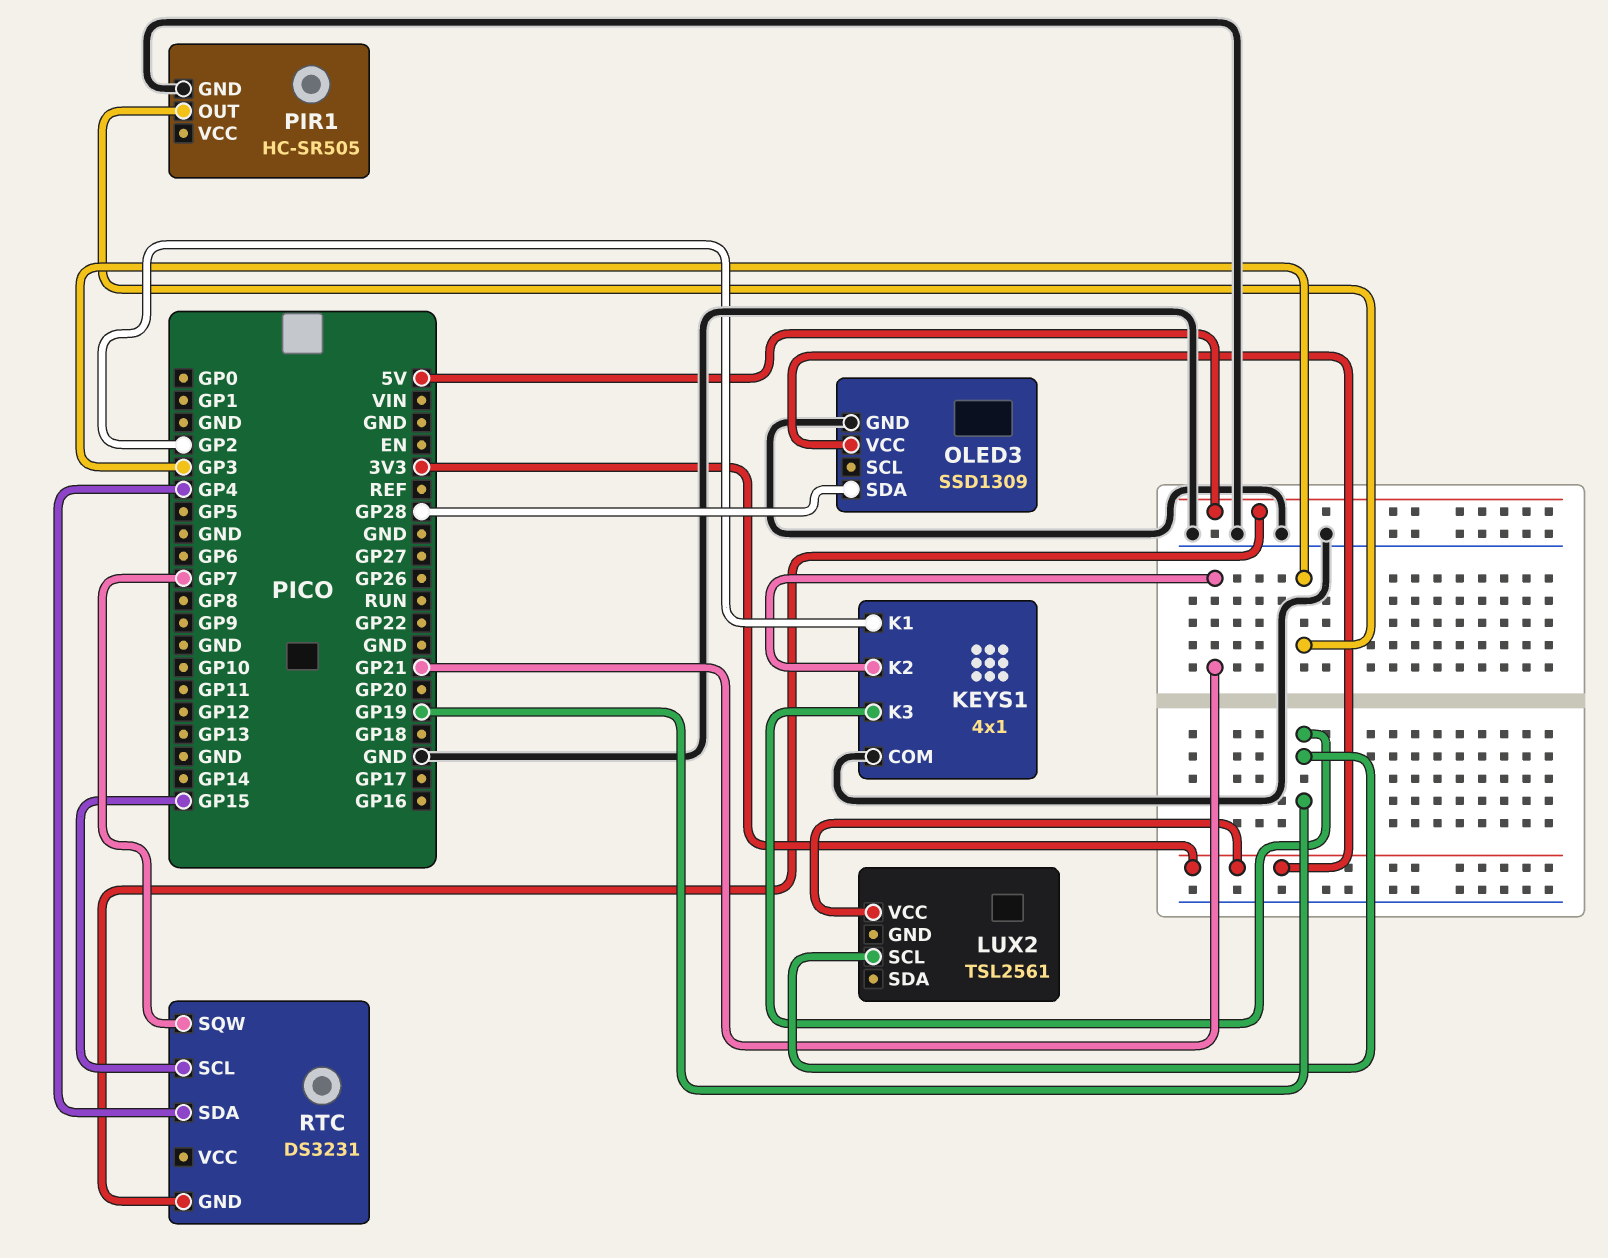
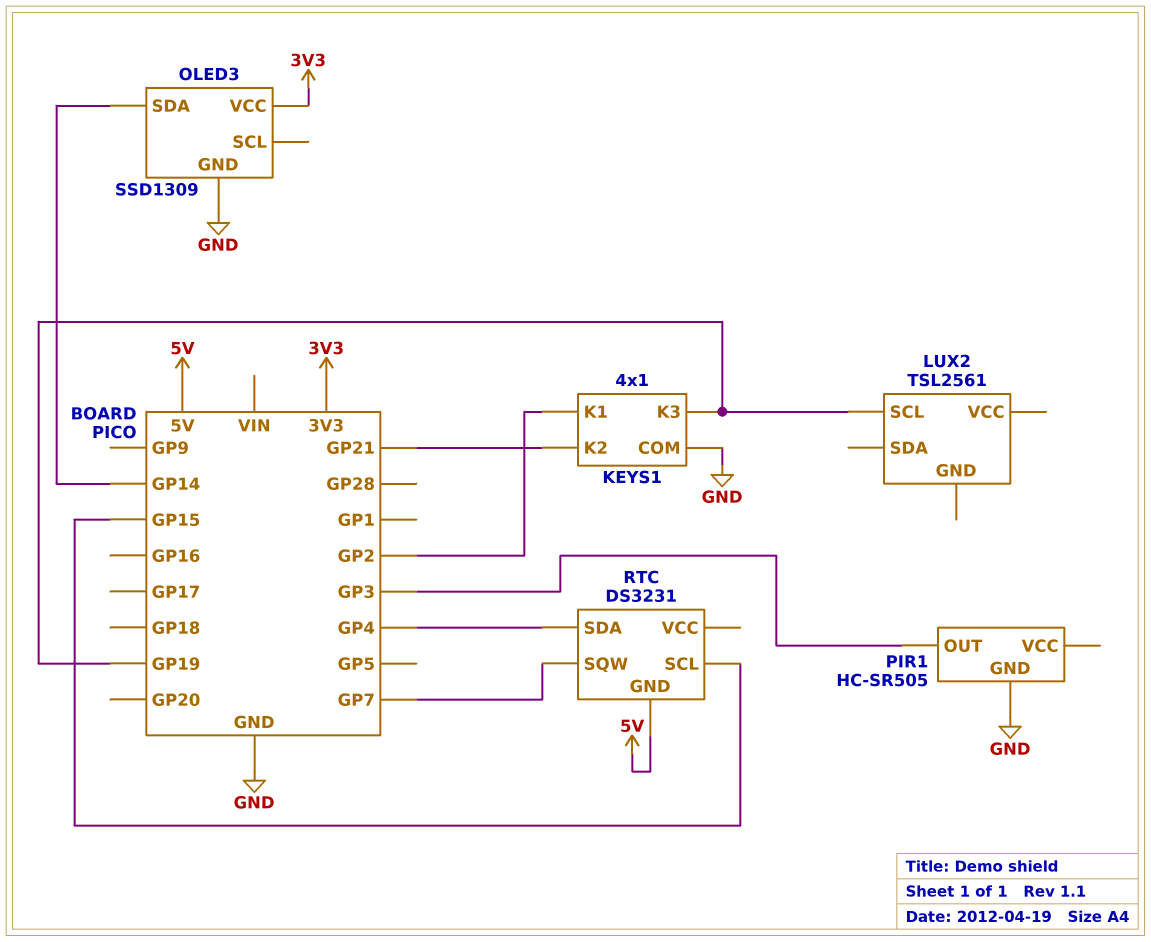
LUX2 pin VCC: 3V3 -> none
OLED3 pin SDA: GP28 -> GP14

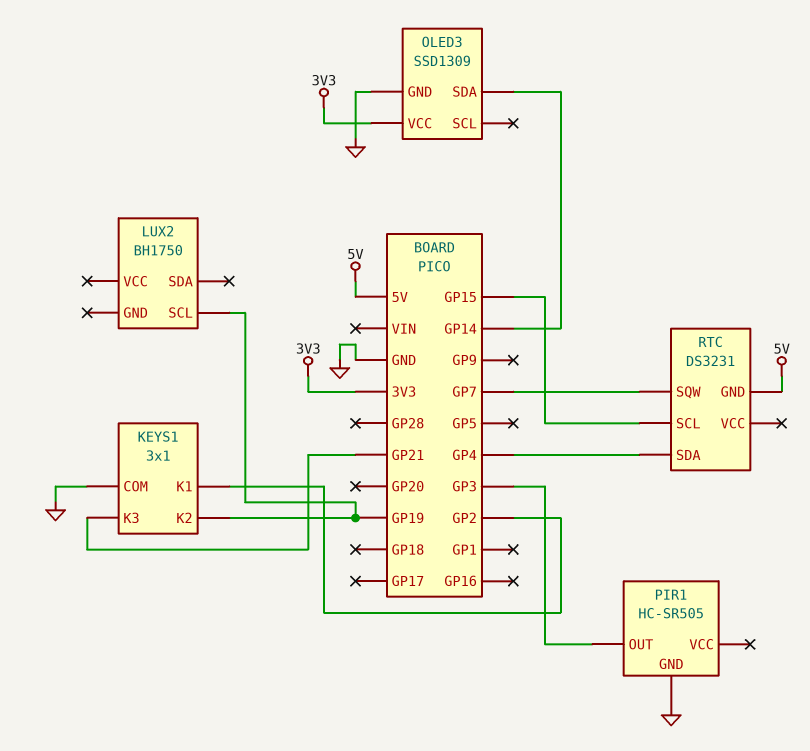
KEYS1: 4x1 -> 3x1
KEYS1 pin K2: GP21 -> GP19
KEYS1 pin K3: GP19 -> GP21
LUX2: TSL2561 -> BH1750

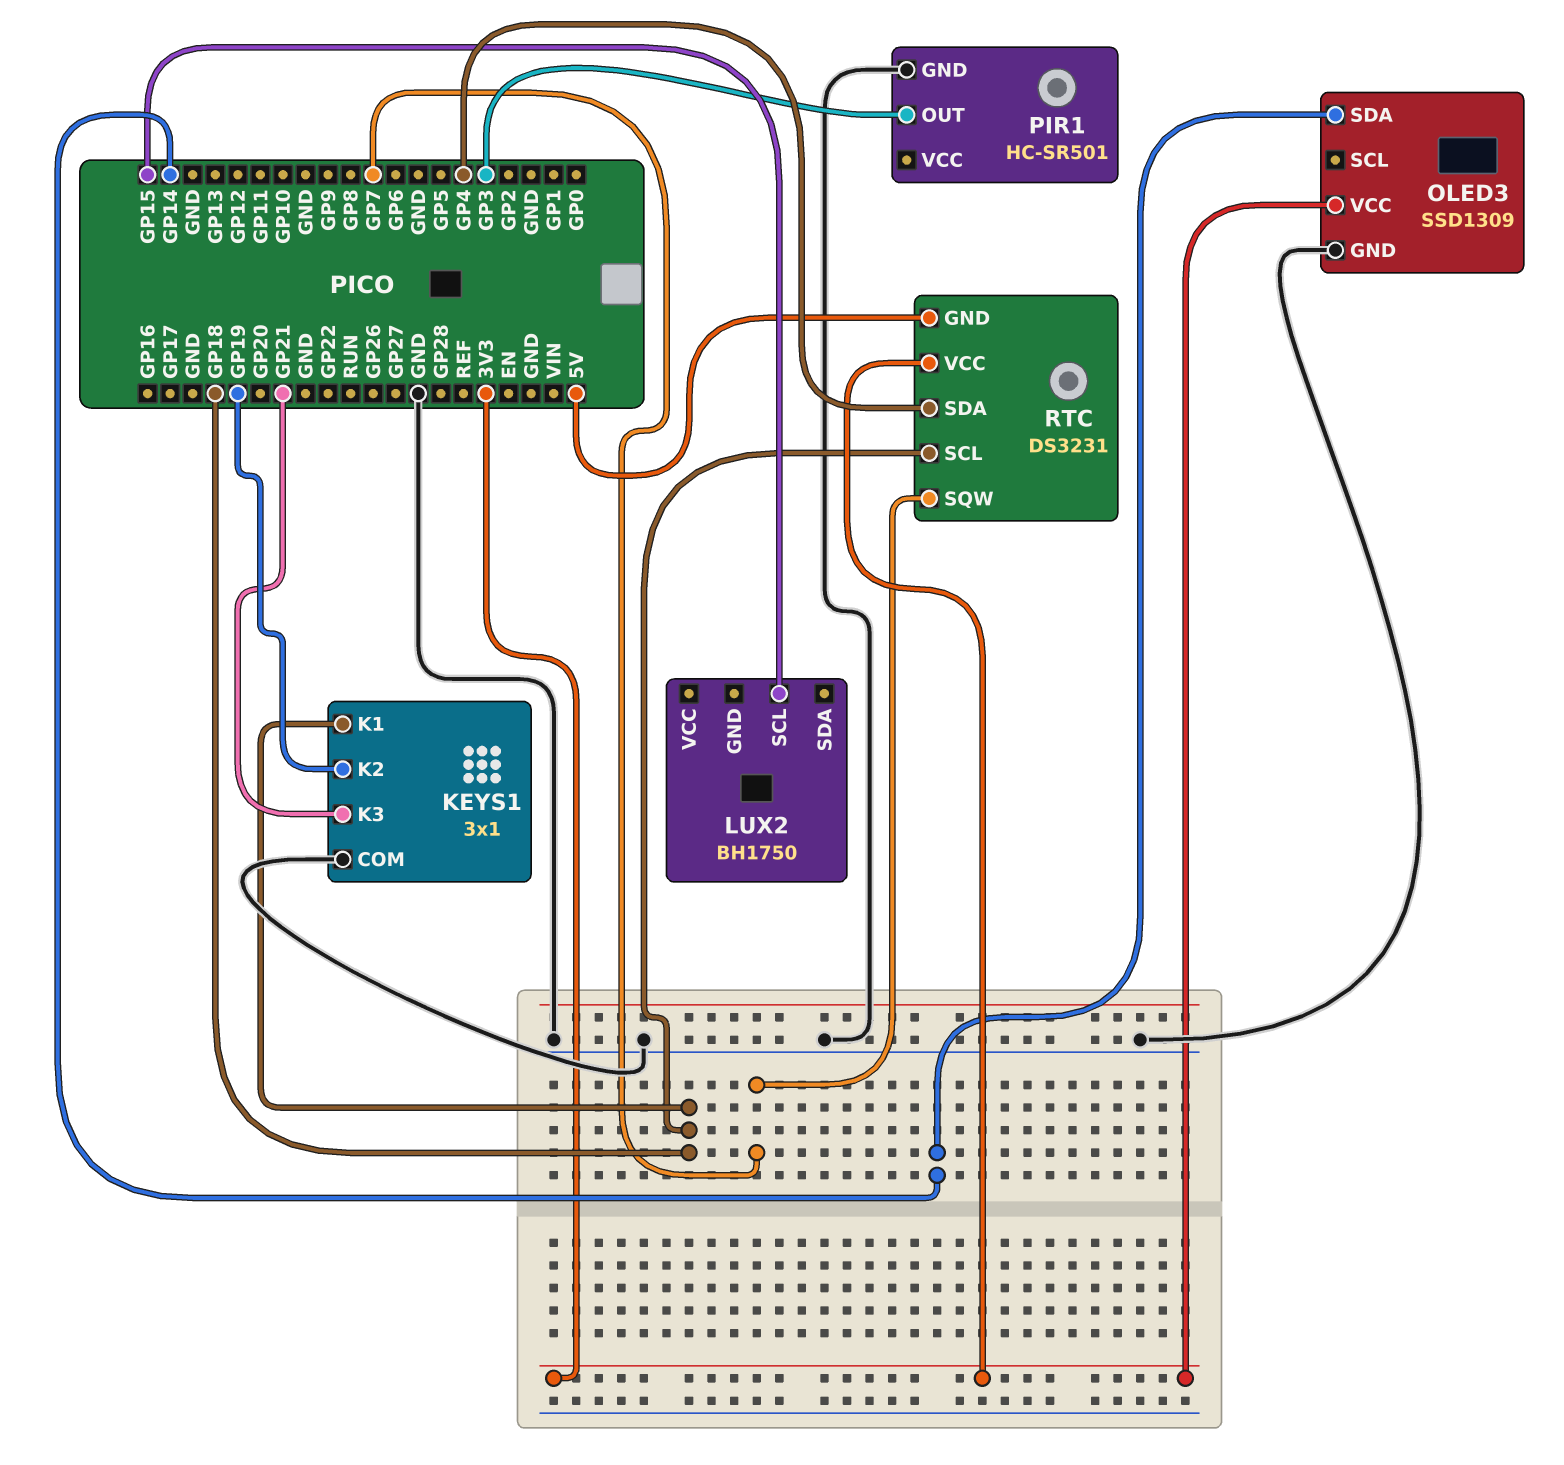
KEYS1 pin K1: GP2 -> GP18
LUX2 pin SCL: GP19 -> GP15
PIR1: HC-SR505 -> HC-SR501
RTC pin SCL: GP15 -> GP18
RTC pin VCC: none -> 3V3

